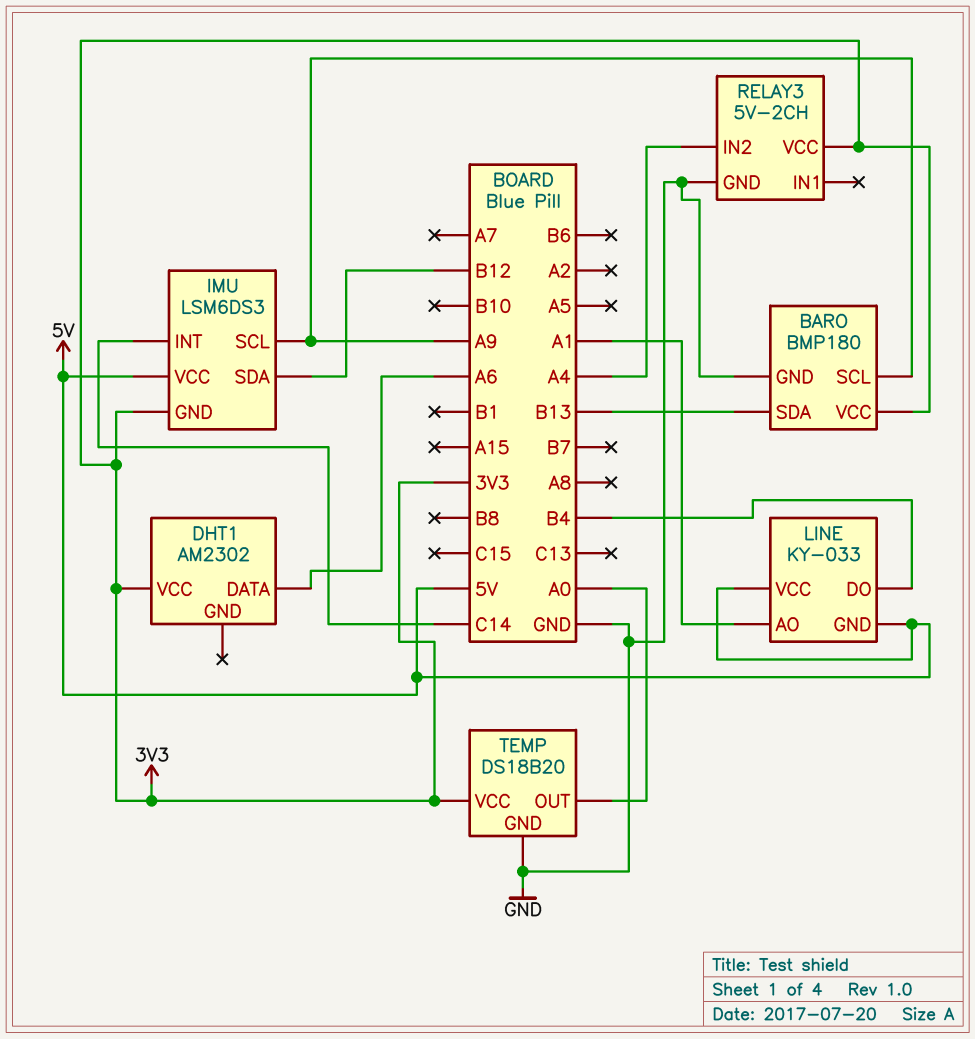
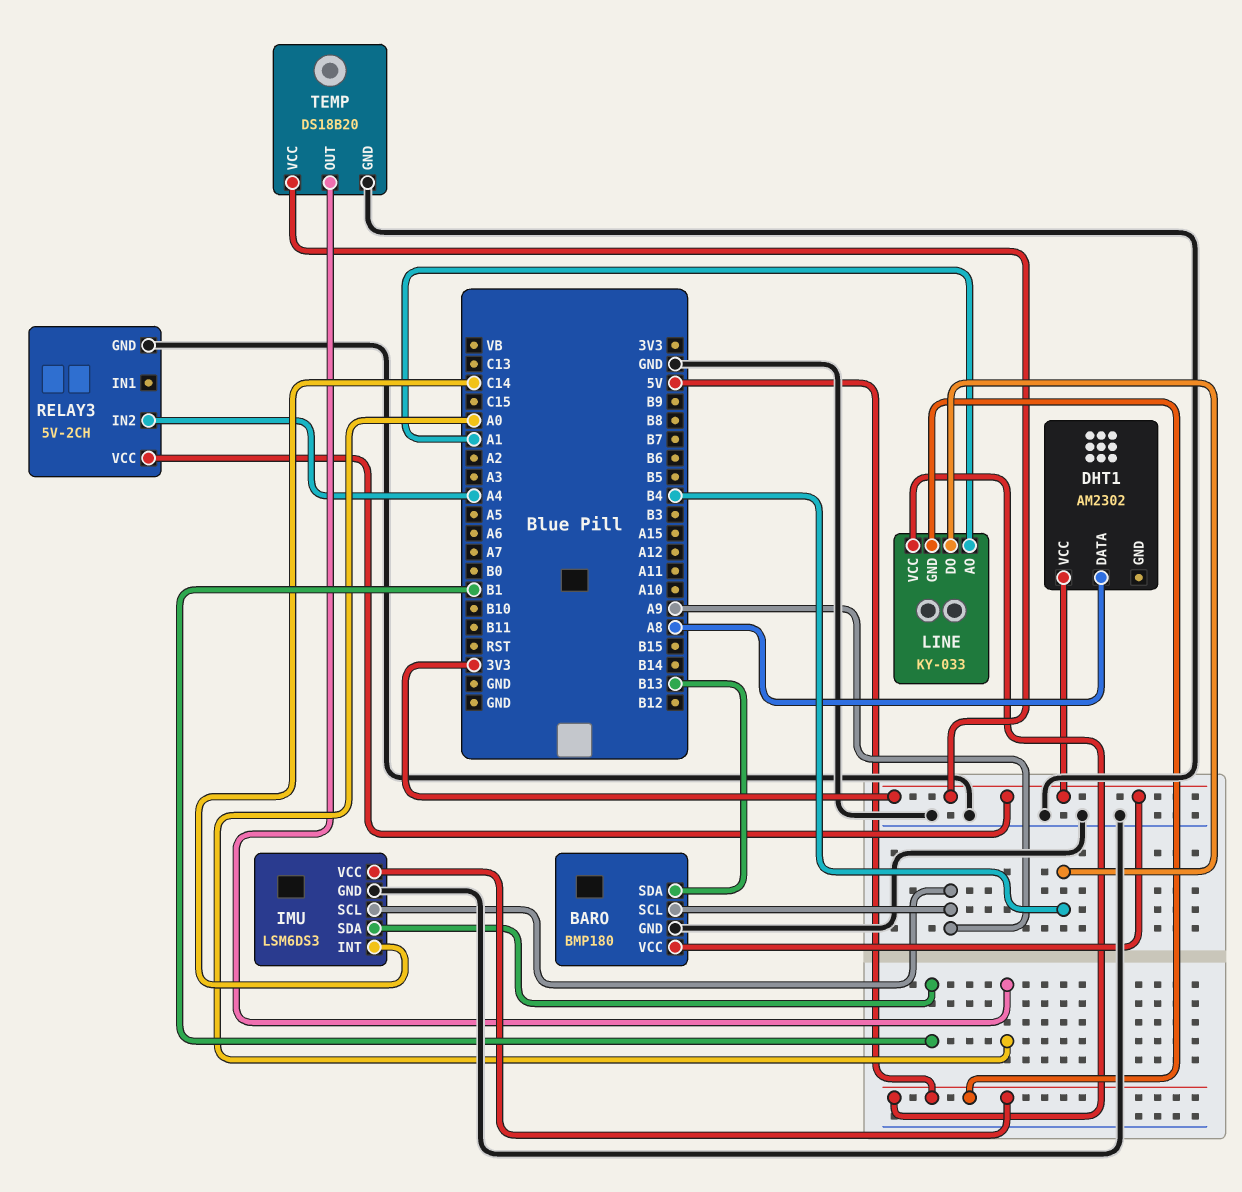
DHT1 pin DATA: A6 -> A8
IMU pin GND: 3V3 -> GND
IMU pin SDA: B12 -> B1

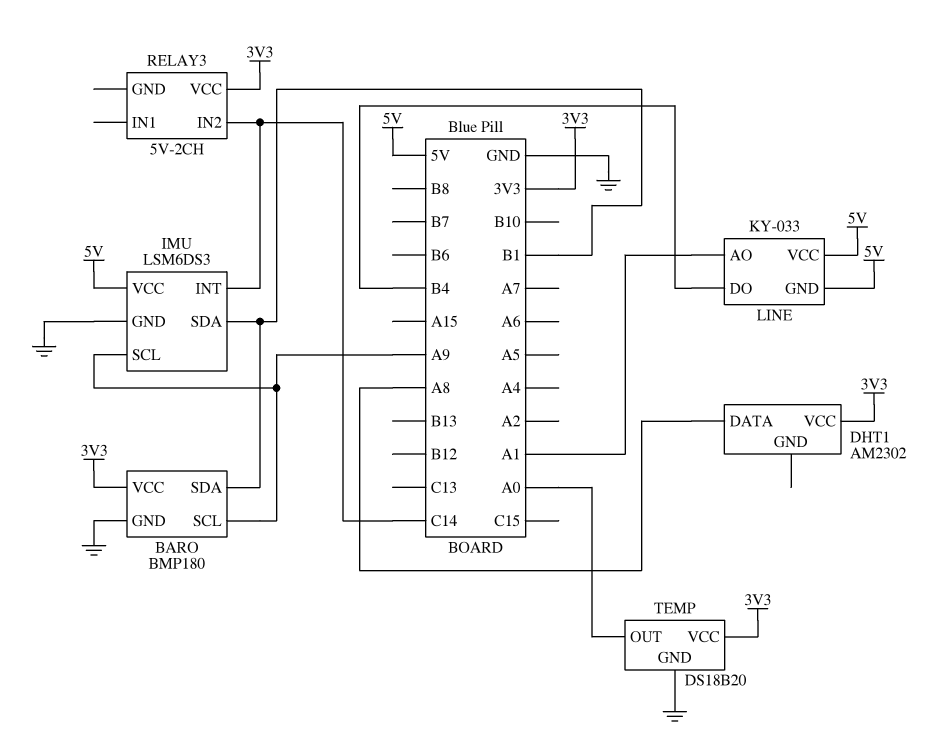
BARO pin SDA: B13 -> B1
RELAY3 pin GND: GND -> none
RELAY3 pin IN2: A4 -> C14

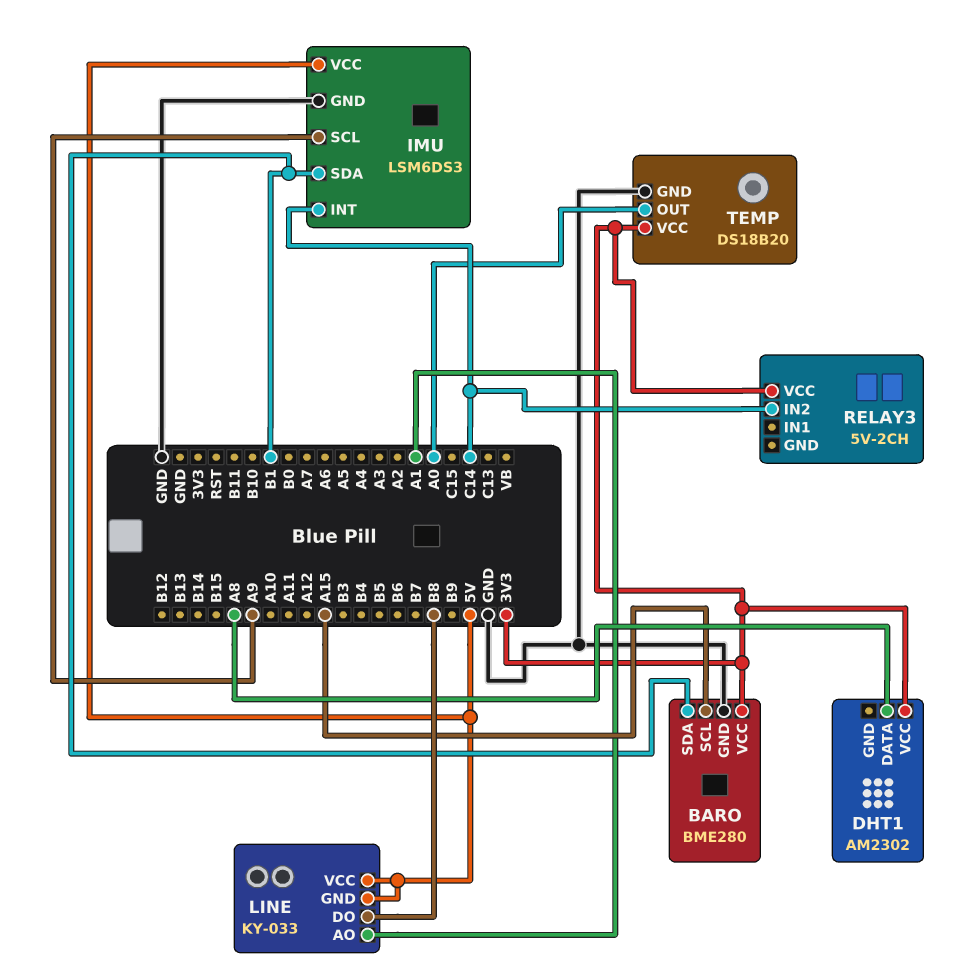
BARO: BMP180 -> BME280
BARO pin SCL: A9 -> A15
LINE pin DO: B4 -> B8

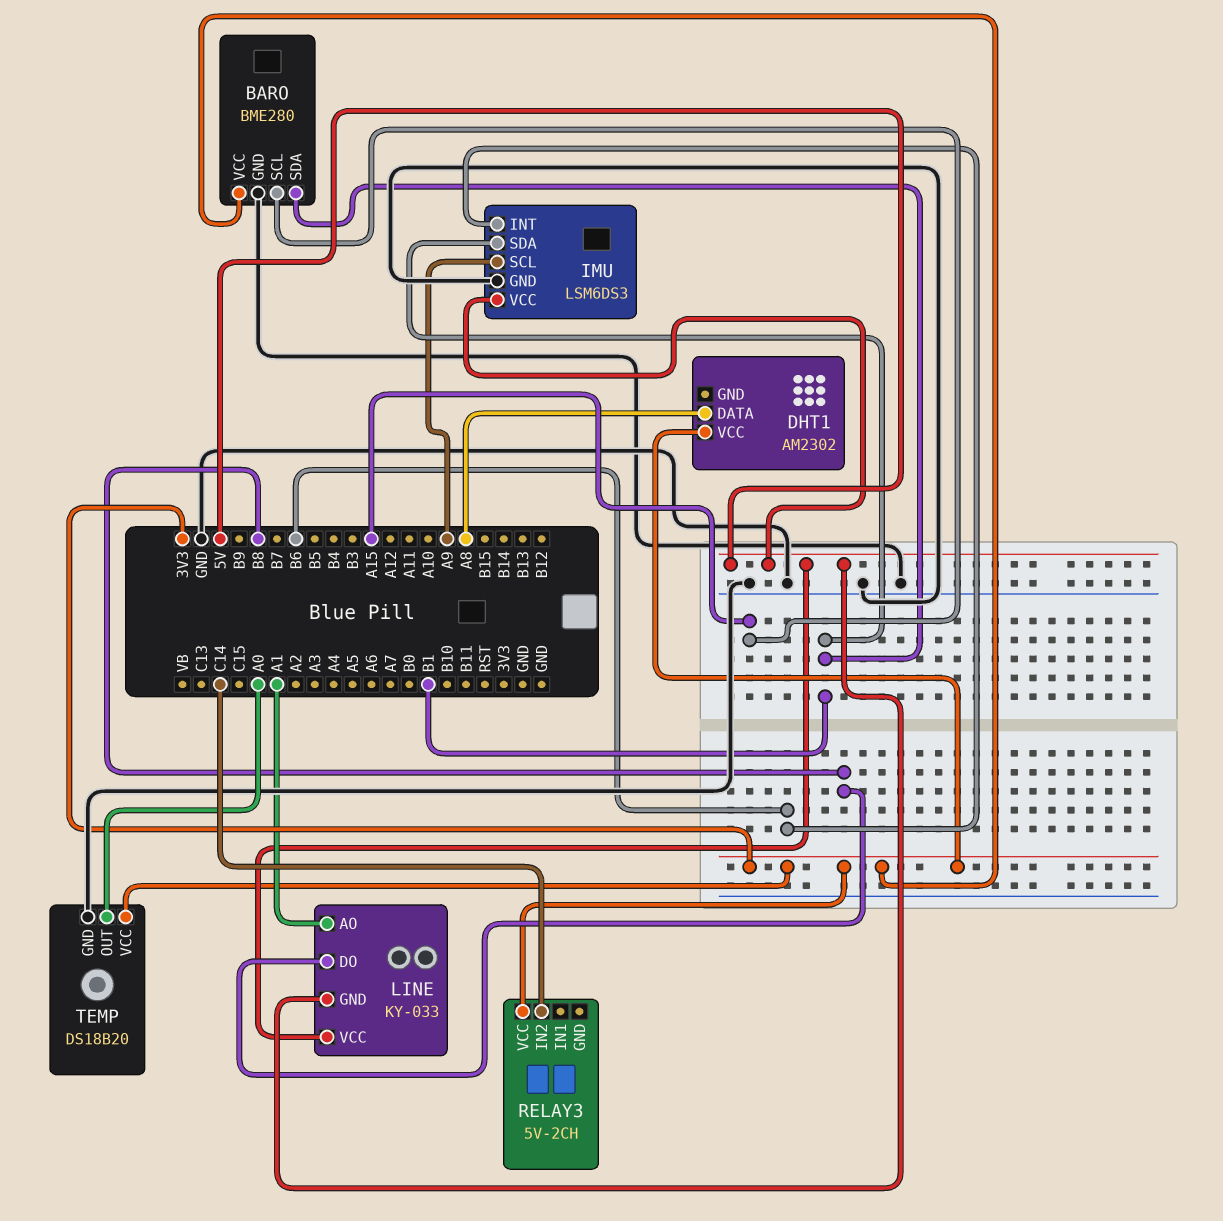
IMU pin INT: C14 -> B6

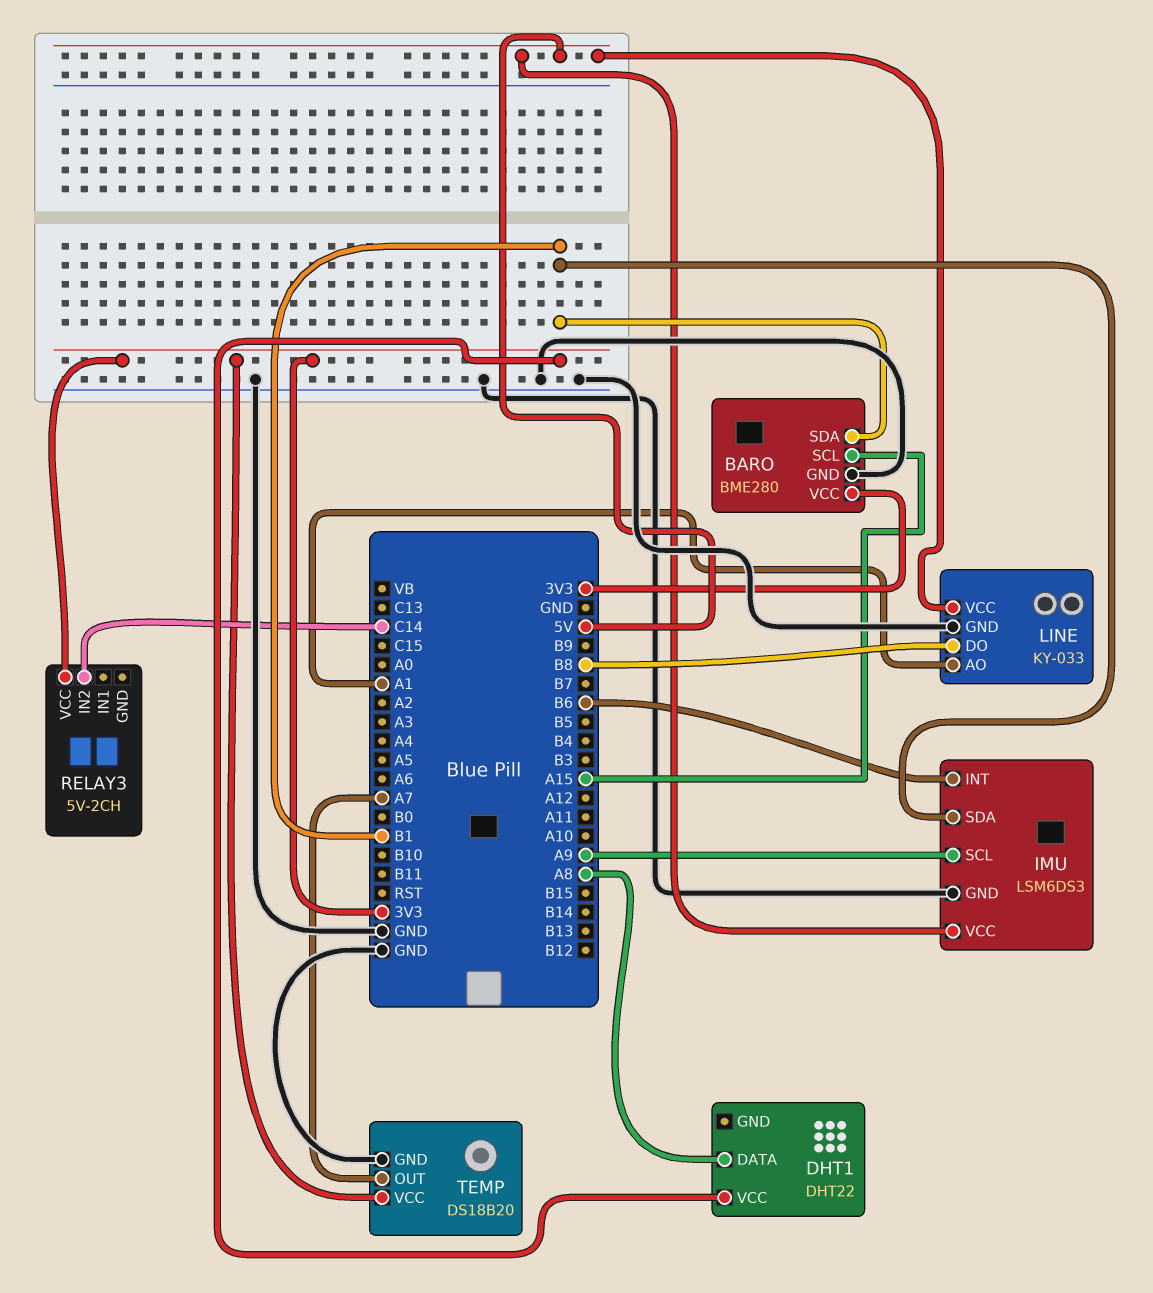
DHT1: AM2302 -> DHT22
LINE pin GND: 5V -> GND
TEMP pin OUT: A0 -> A7

